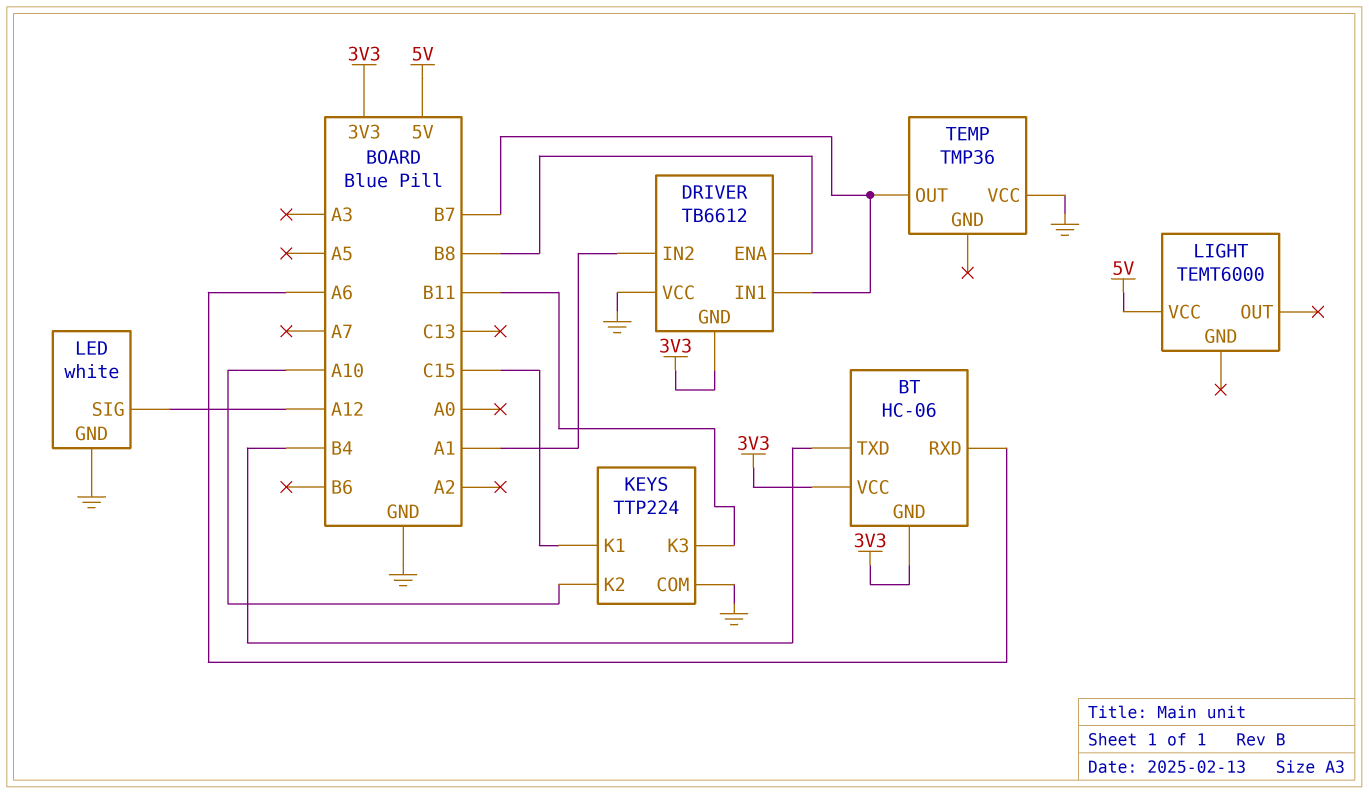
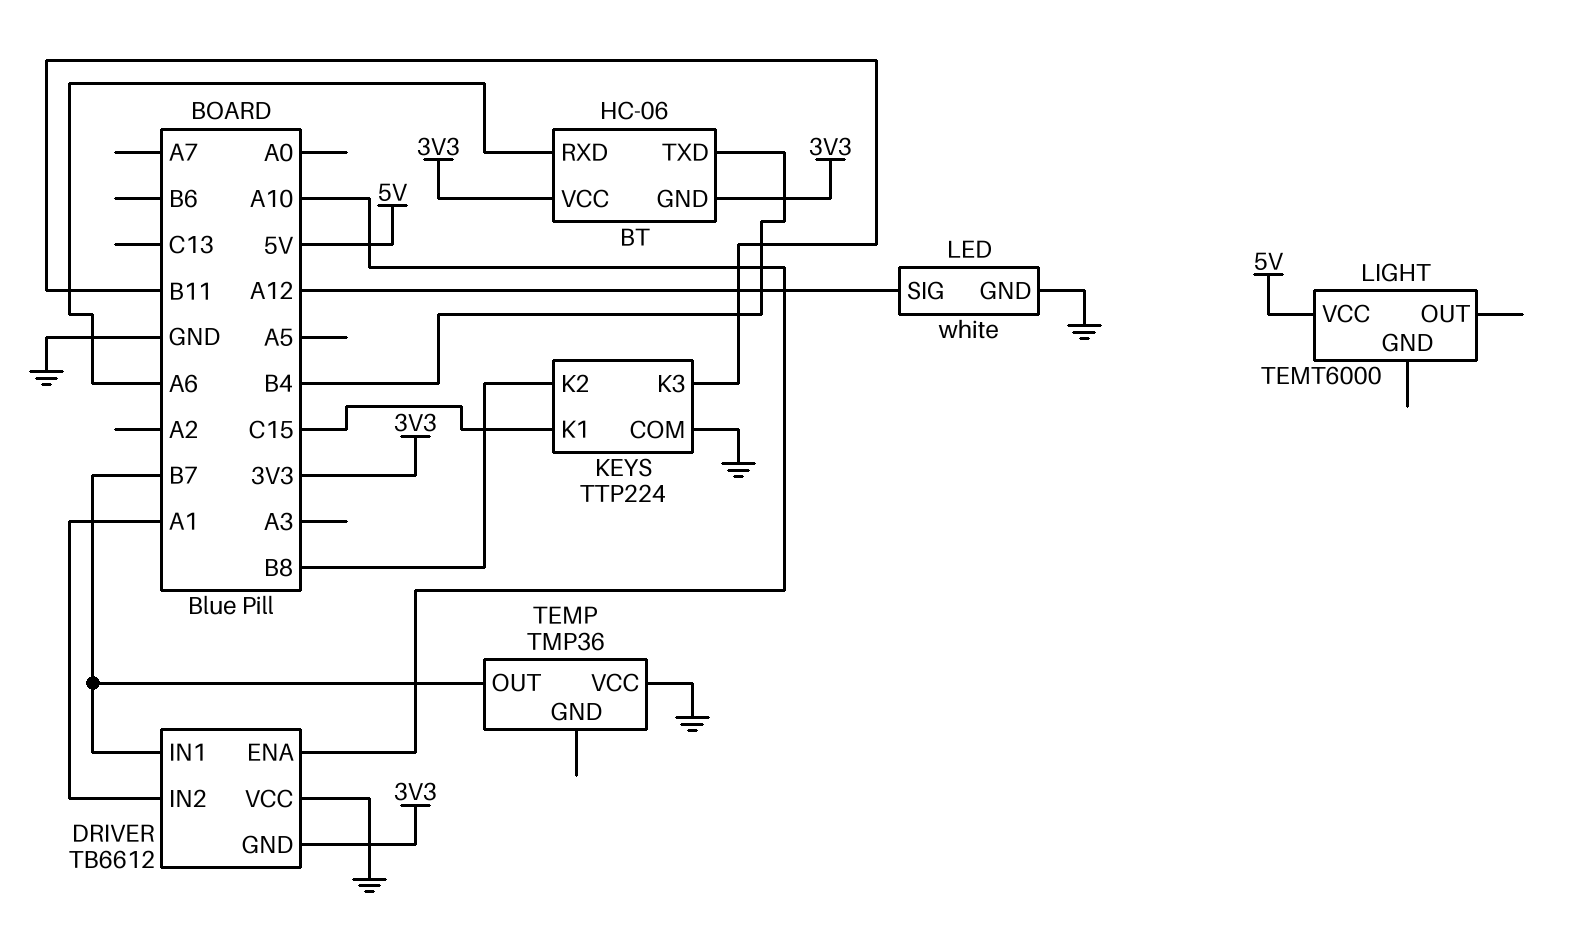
DRIVER pin ENA: B8 -> A10
KEYS pin K2: A10 -> B8

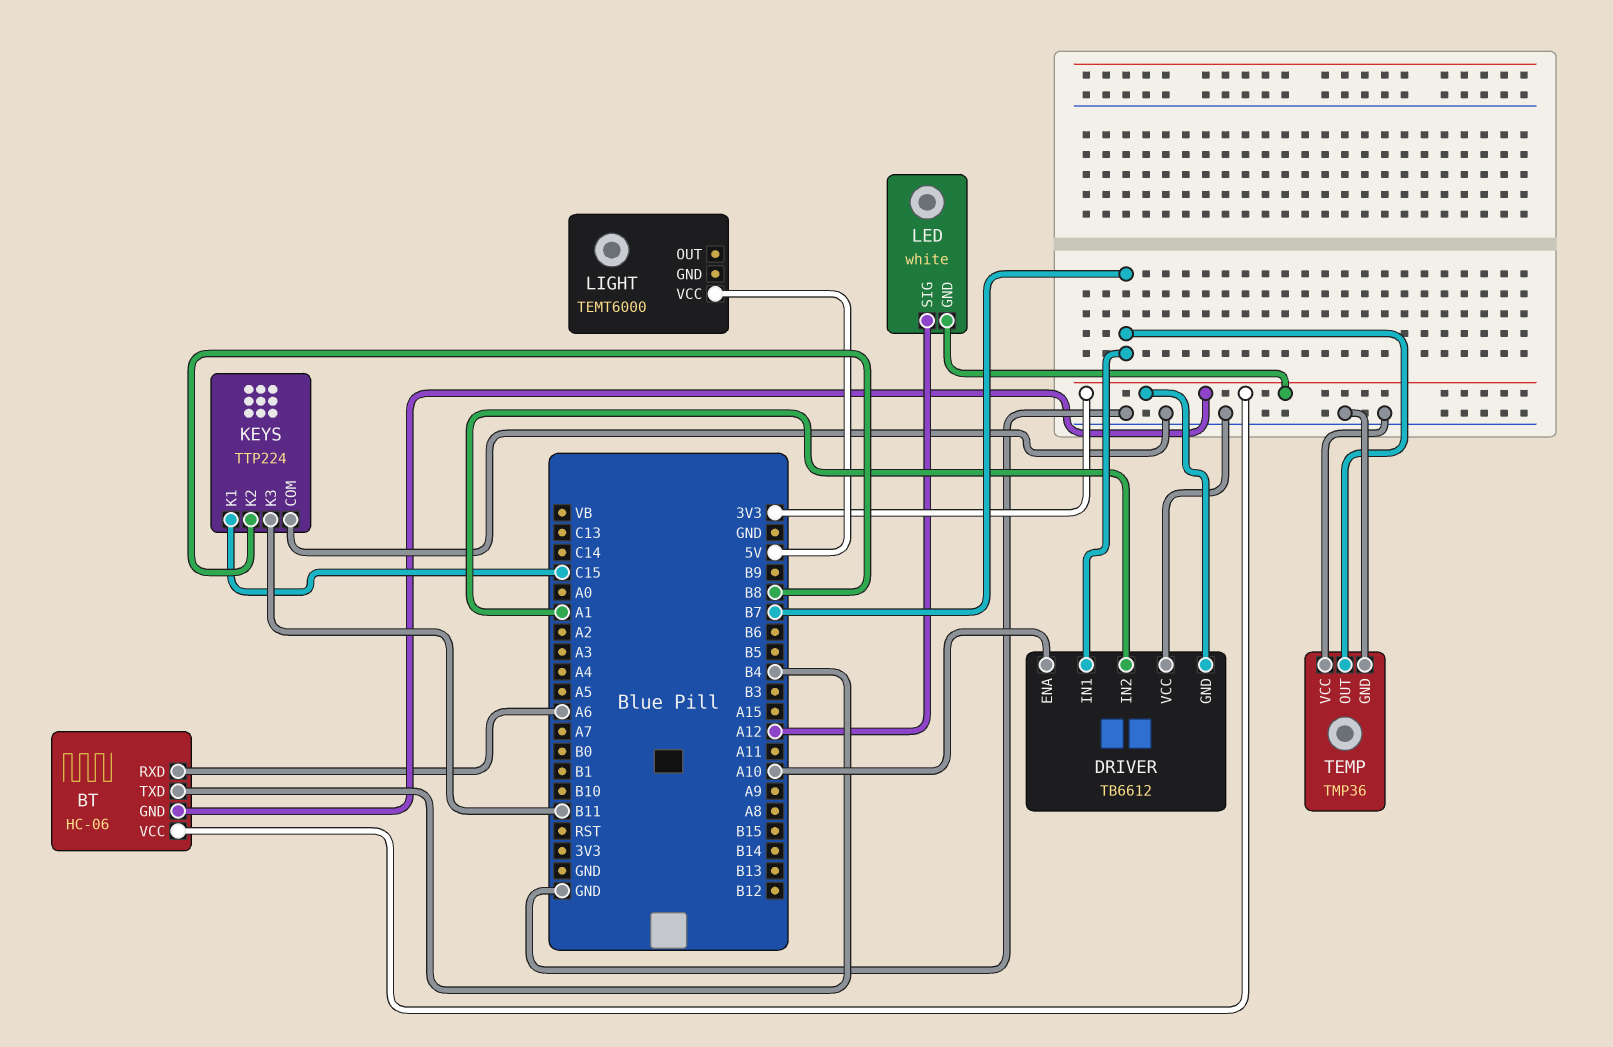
LED pin GND: GND -> 3V3
TEMP pin GND: none -> GND

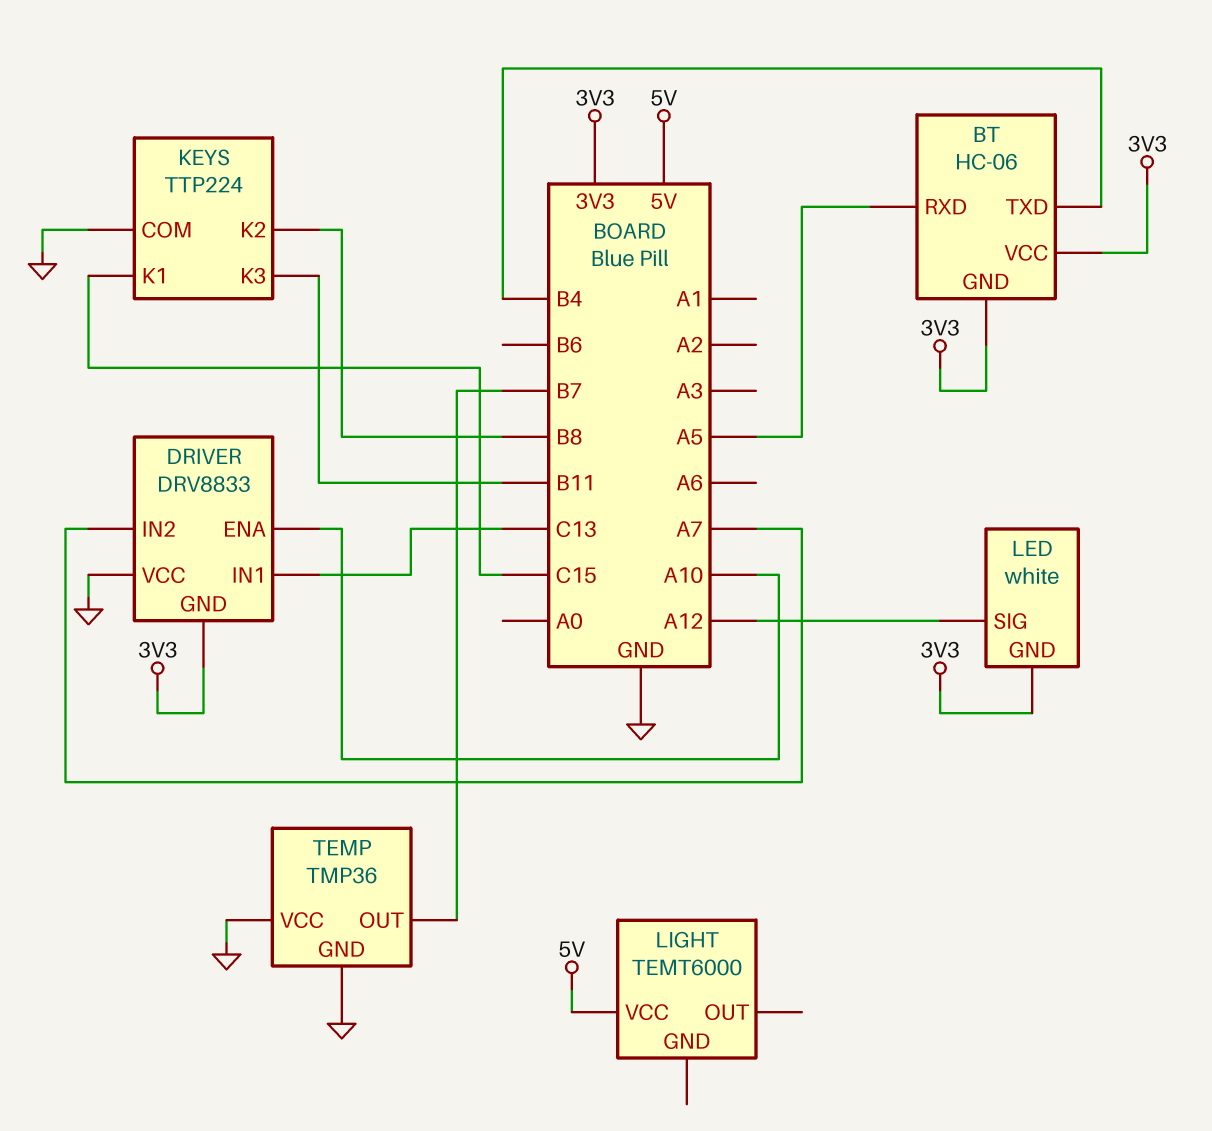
BT pin RXD: A6 -> A5
DRIVER: TB6612 -> DRV8833
DRIVER pin IN1: B7 -> C13
DRIVER pin IN2: A1 -> A7

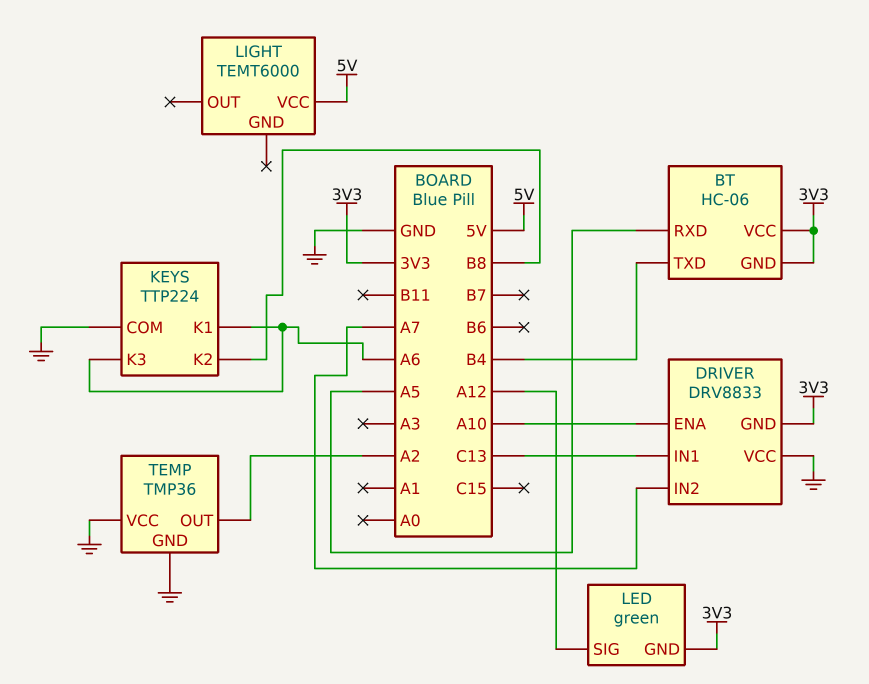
KEYS pin K1: C15 -> A6
KEYS pin K3: B11 -> A6
LED: white -> green
TEMP pin OUT: B7 -> A2

